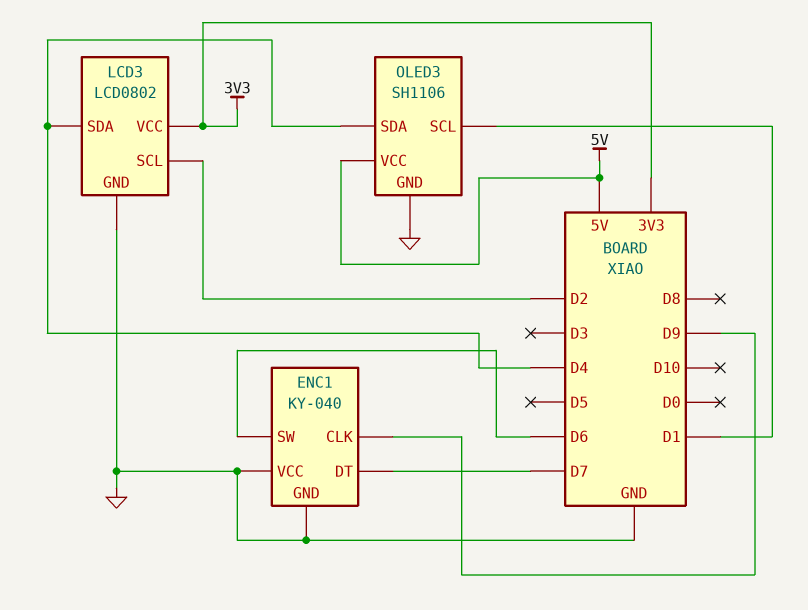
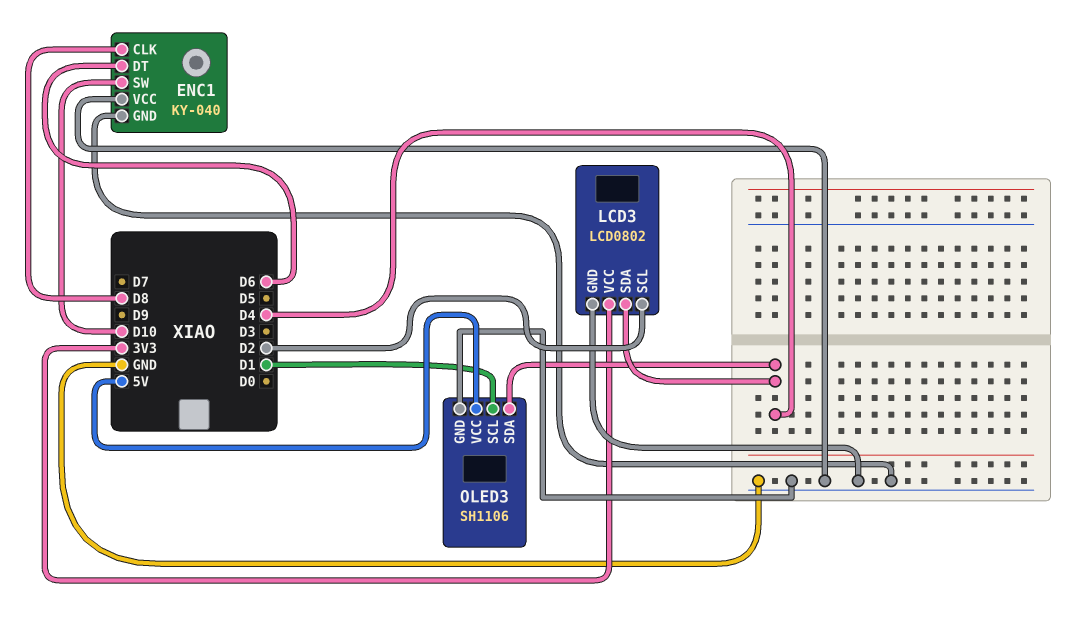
ENC1 pin CLK: D9 -> D8
ENC1 pin DT: D7 -> D6
ENC1 pin SW: D6 -> D10

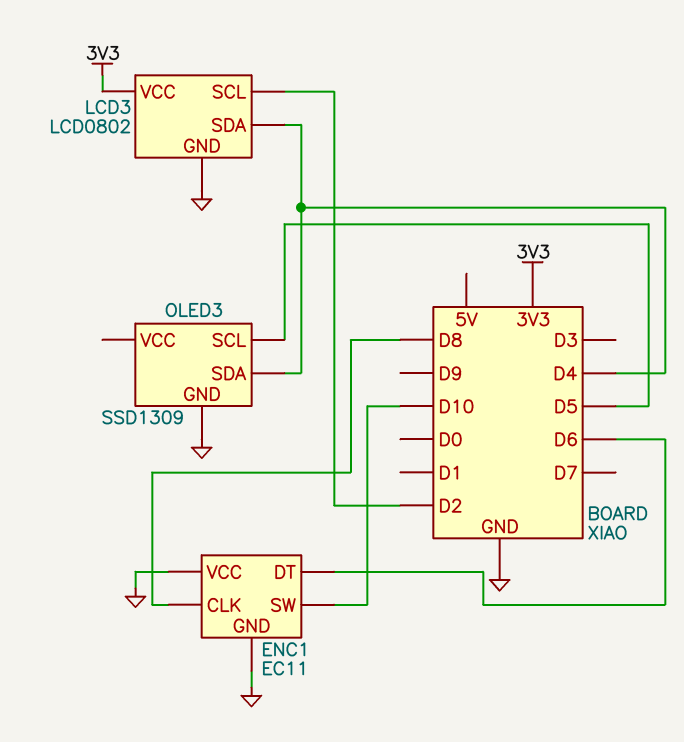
ENC1: KY-040 -> EC11
OLED3: SH1106 -> SSD1309
OLED3 pin SCL: D1 -> D5
OLED3 pin VCC: 5V -> none

